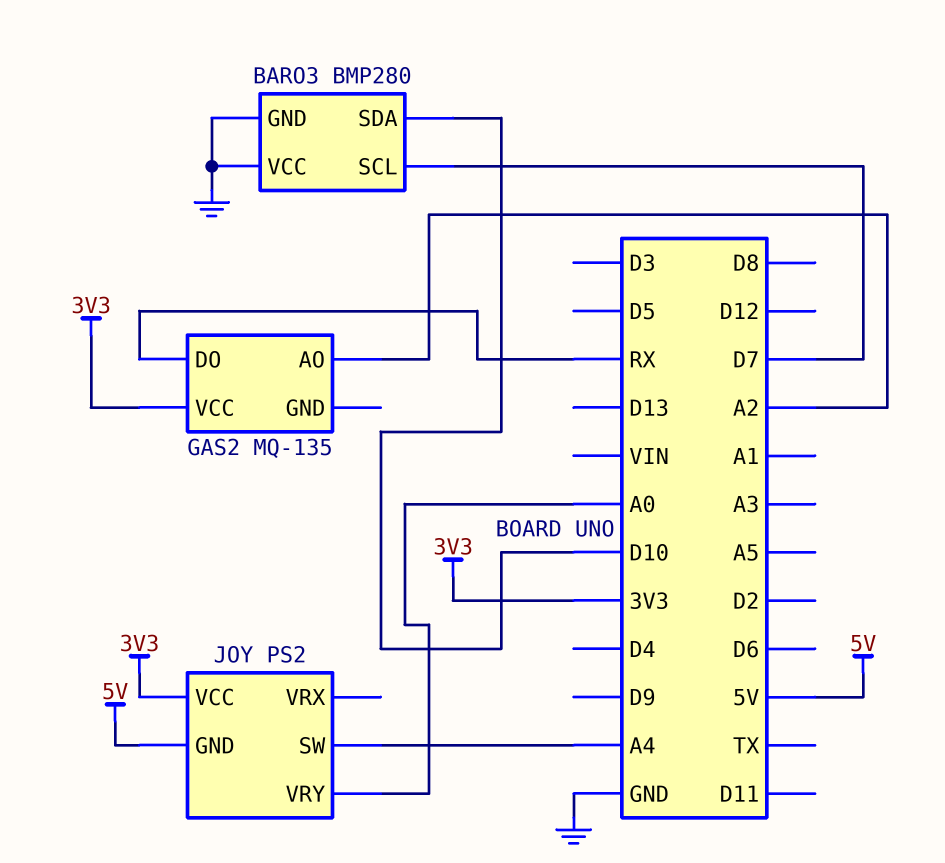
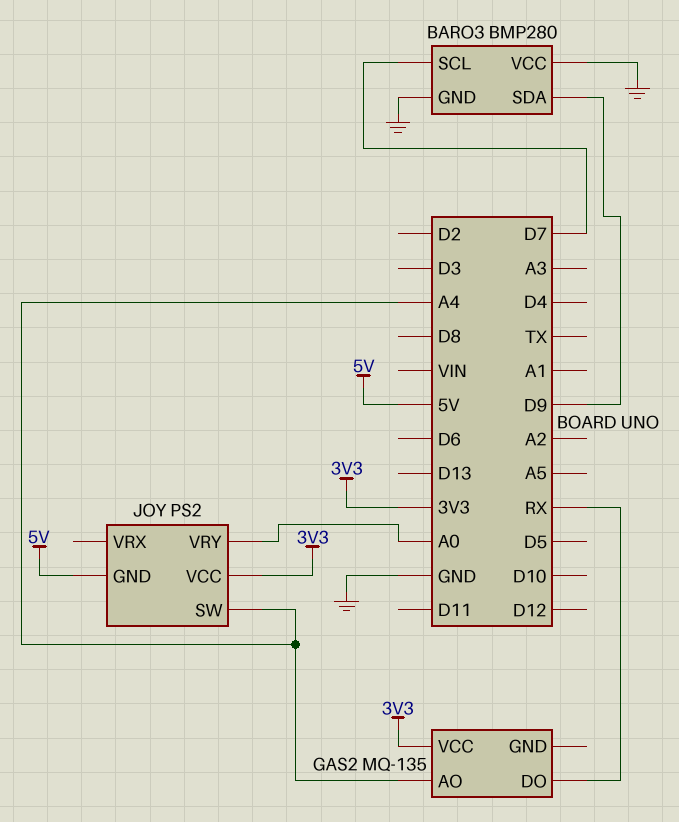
BARO3 pin SDA: D10 -> D9
GAS2 pin AO: A2 -> A4

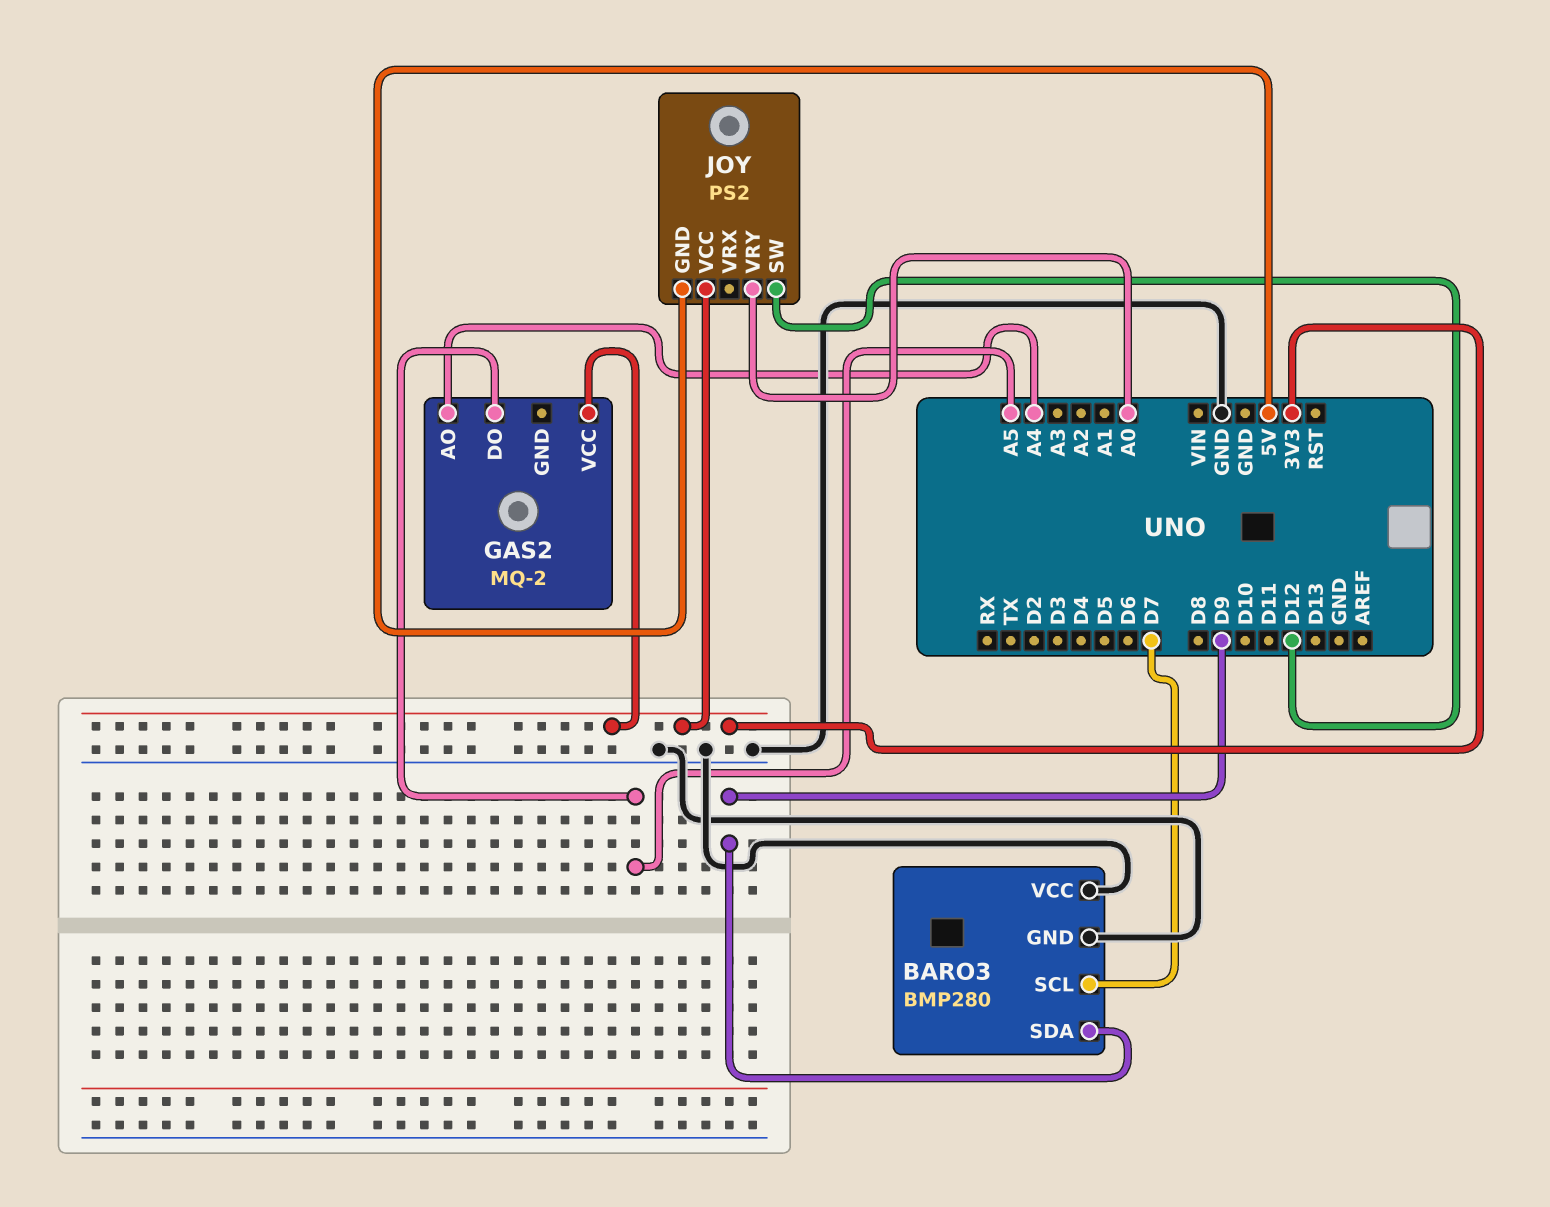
GAS2: MQ-135 -> MQ-2
GAS2 pin DO: RX -> A5
JOY pin SW: A4 -> D12

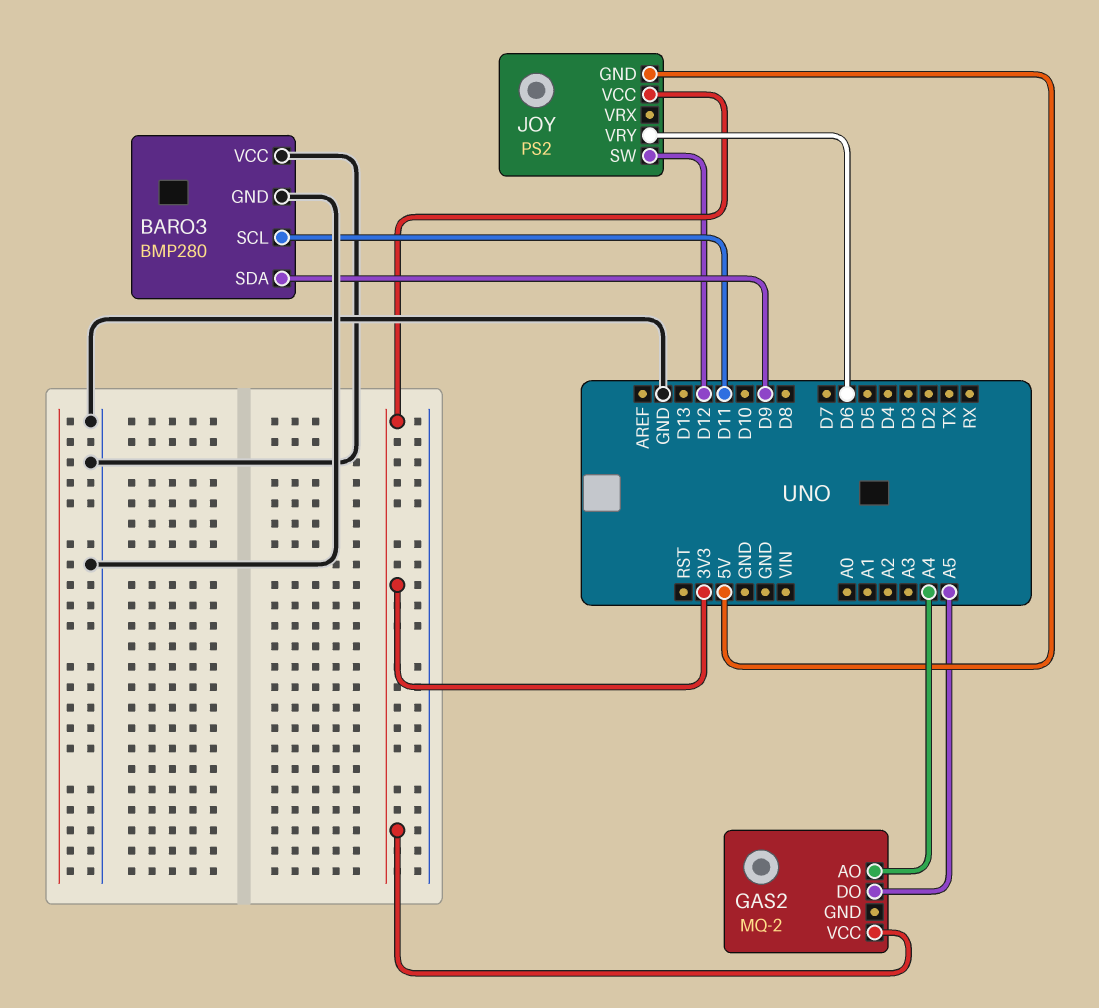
BARO3 pin SCL: D7 -> D11
JOY pin VRY: A0 -> D6

